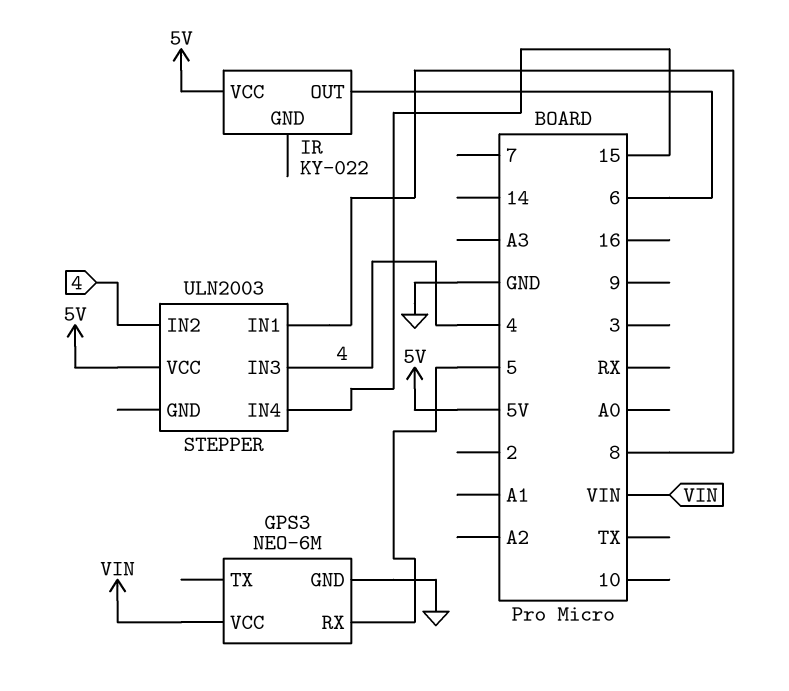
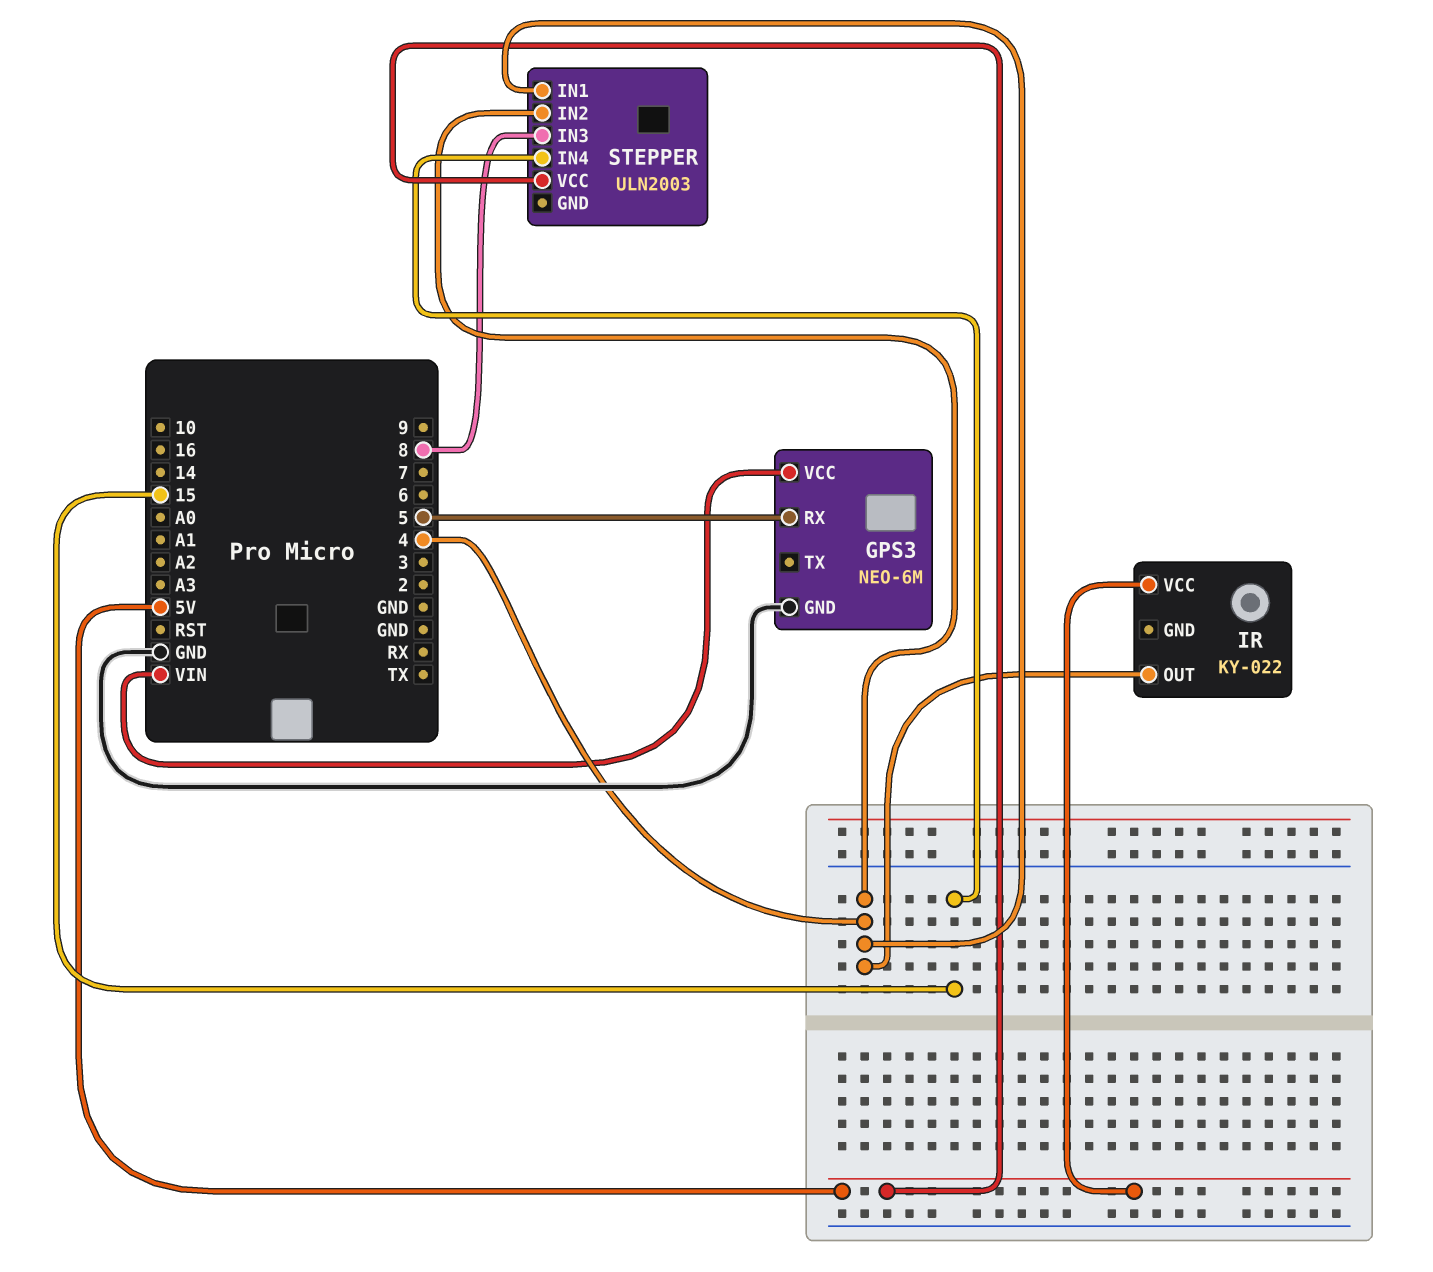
IR pin OUT: 6 -> 4
STEPPER pin IN1: 8 -> 4
STEPPER pin IN3: 4 -> 8

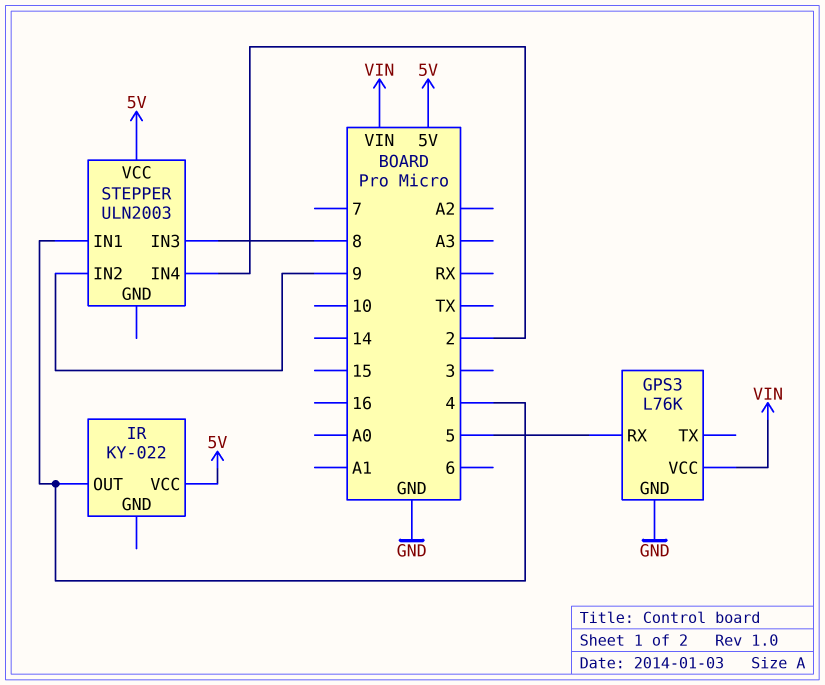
GPS3: NEO-6M -> L76K
STEPPER pin IN2: 4 -> 9
STEPPER pin IN4: 15 -> 2

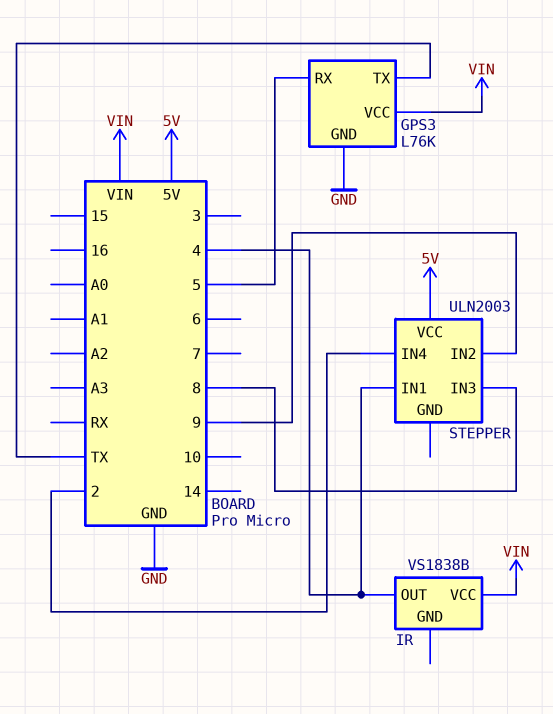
GPS3 pin TX: none -> TX
IR: KY-022 -> VS1838B
IR pin VCC: 5V -> VIN

